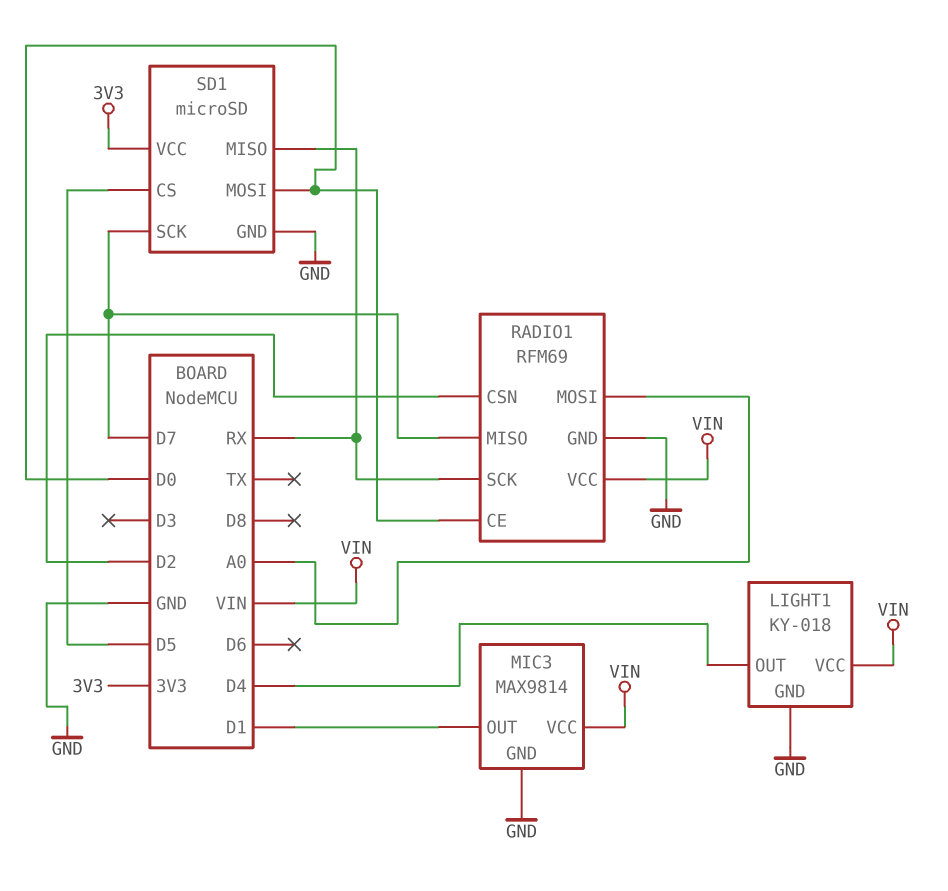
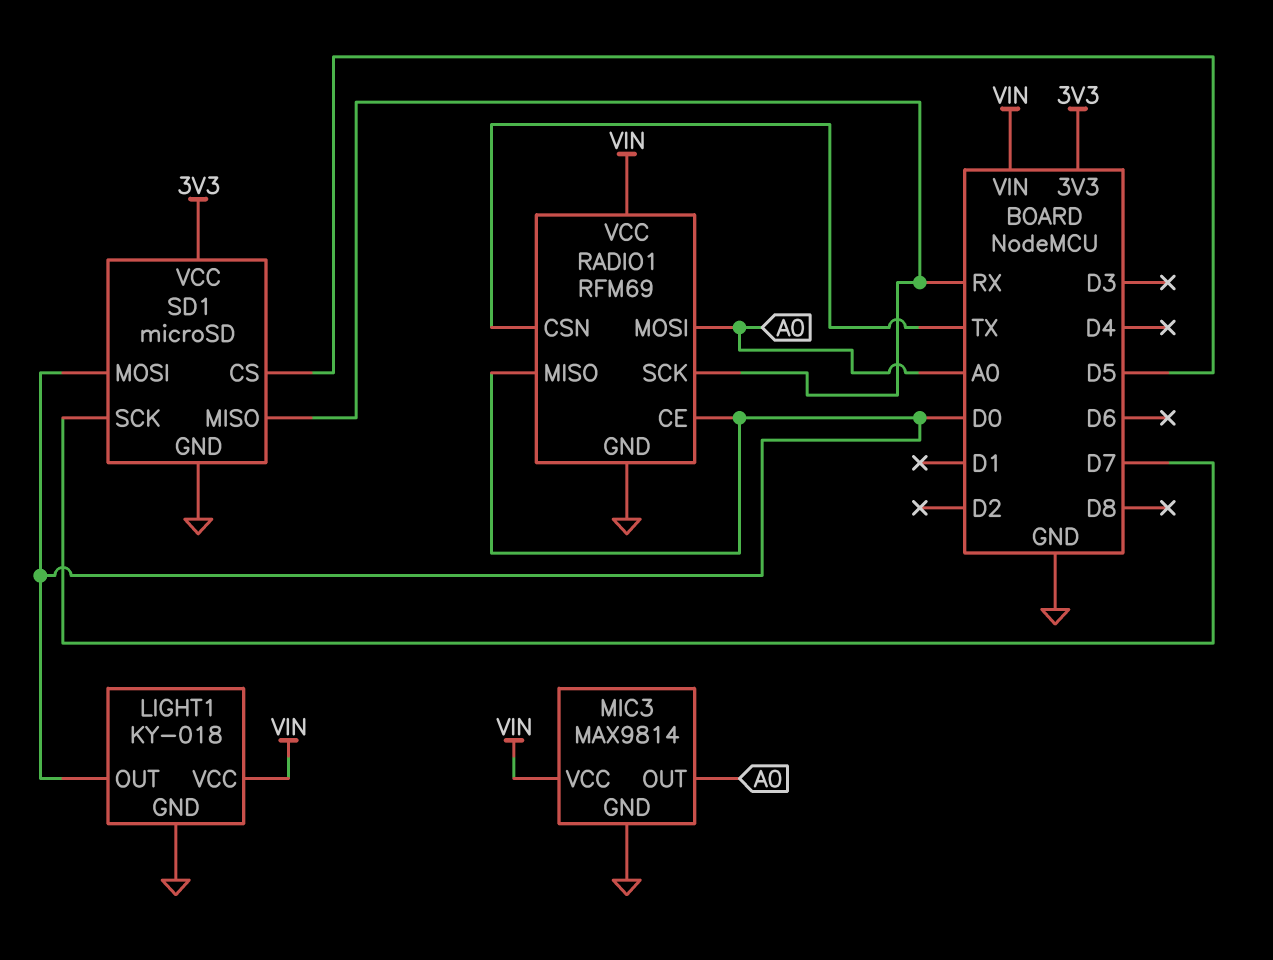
LIGHT1 pin OUT: D4 -> D0
MIC3 pin OUT: D1 -> A0
RADIO1 pin CSN: D2 -> TX
RADIO1 pin MISO: D7 -> D0

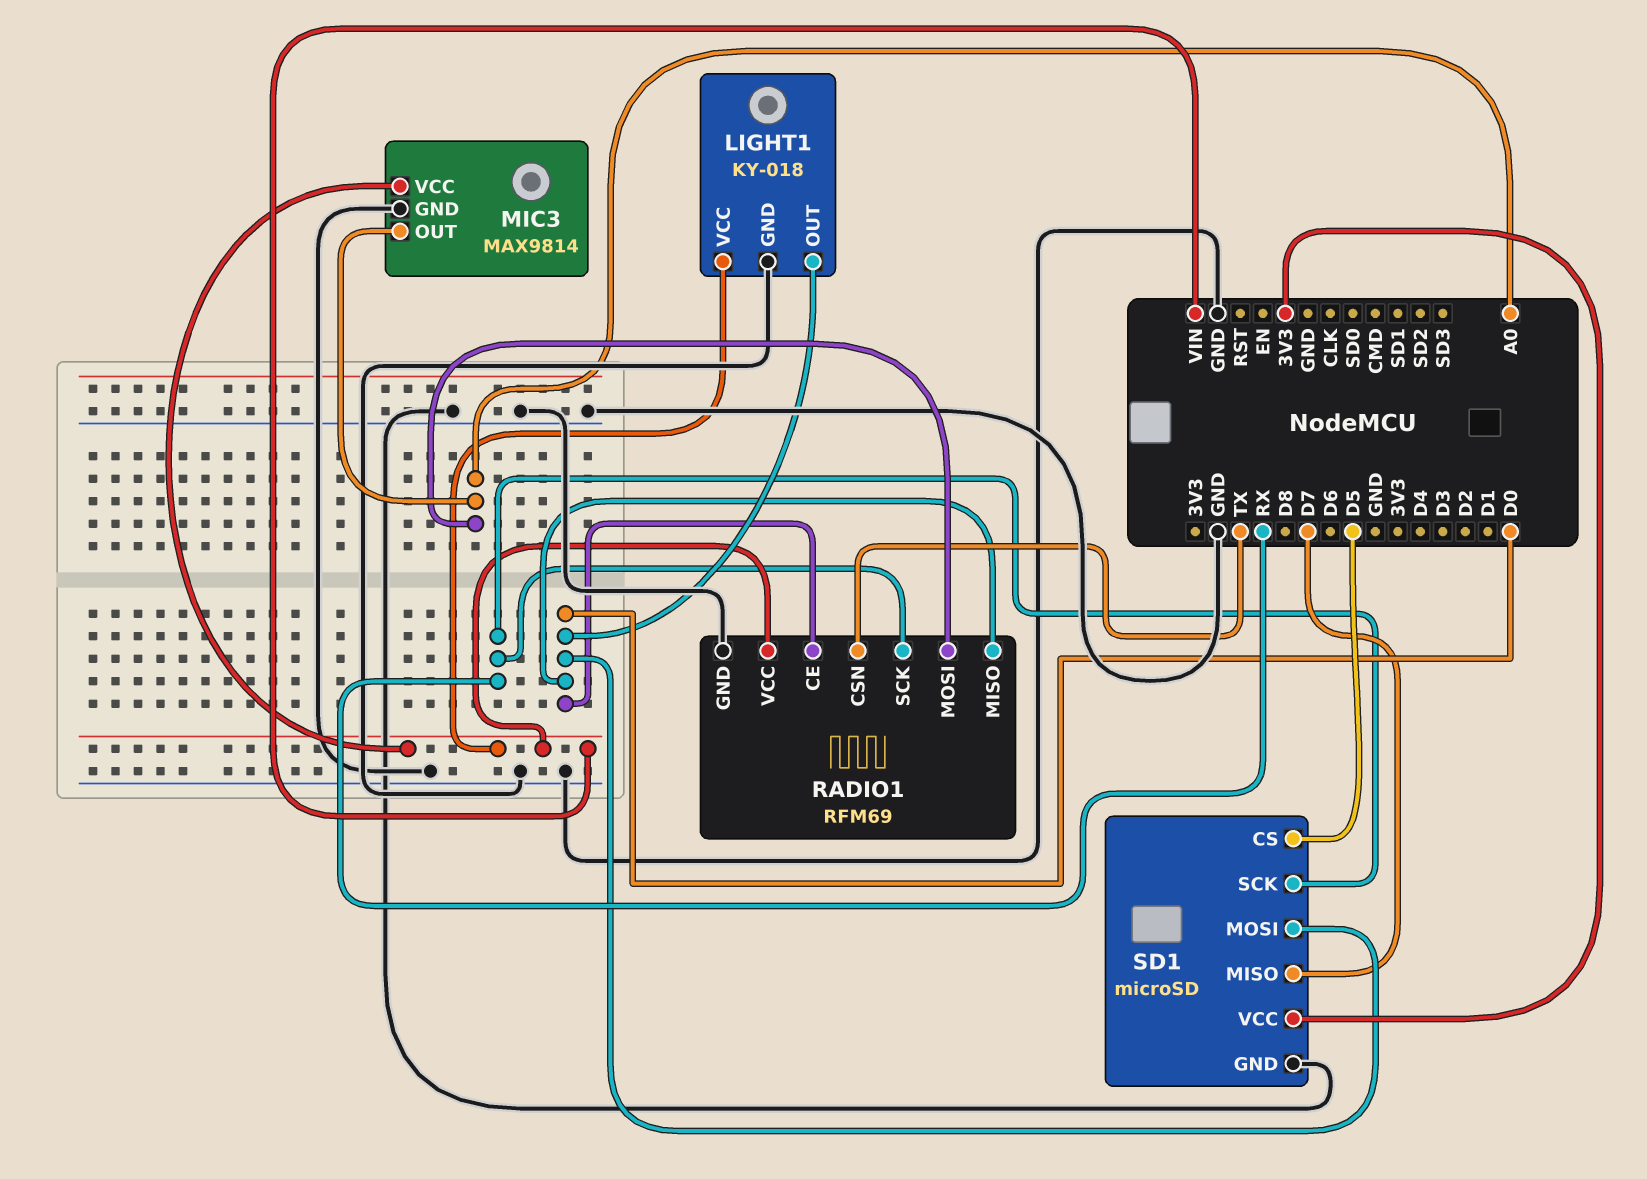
SD1 pin MISO: RX -> D7
SD1 pin SCK: D7 -> RX

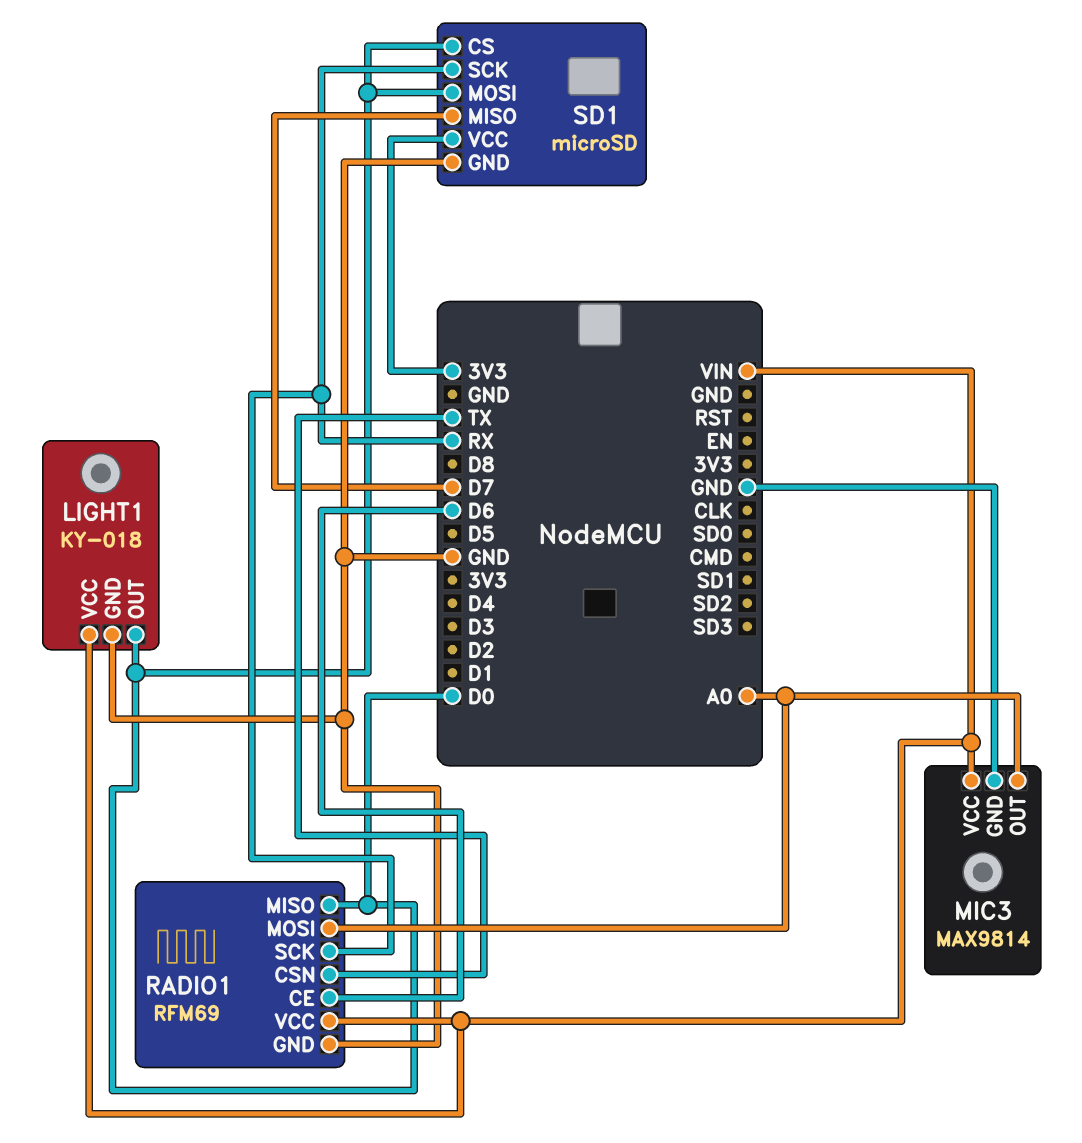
RADIO1 pin CE: D0 -> D6
SD1 pin CS: D5 -> D0

